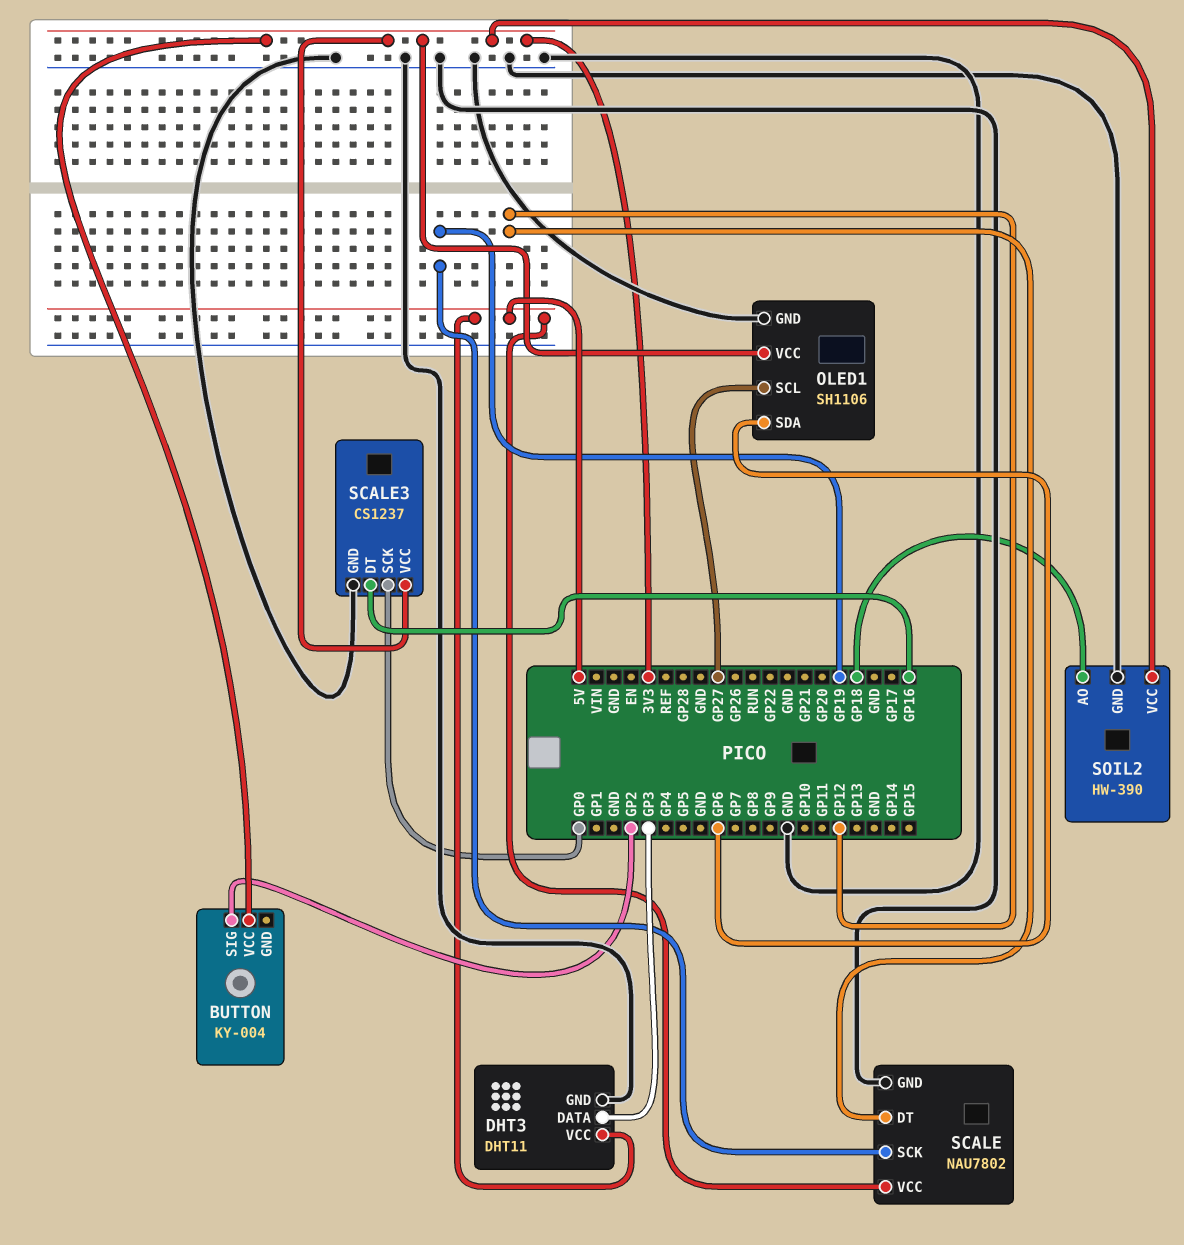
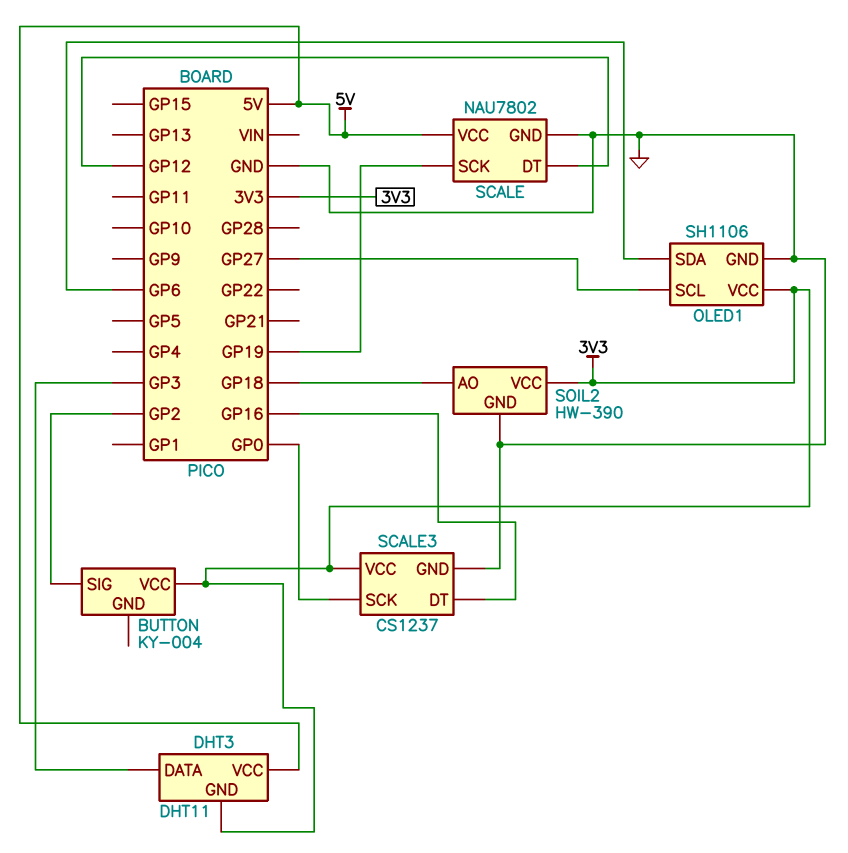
DHT3 pin GND: GND -> 3V3

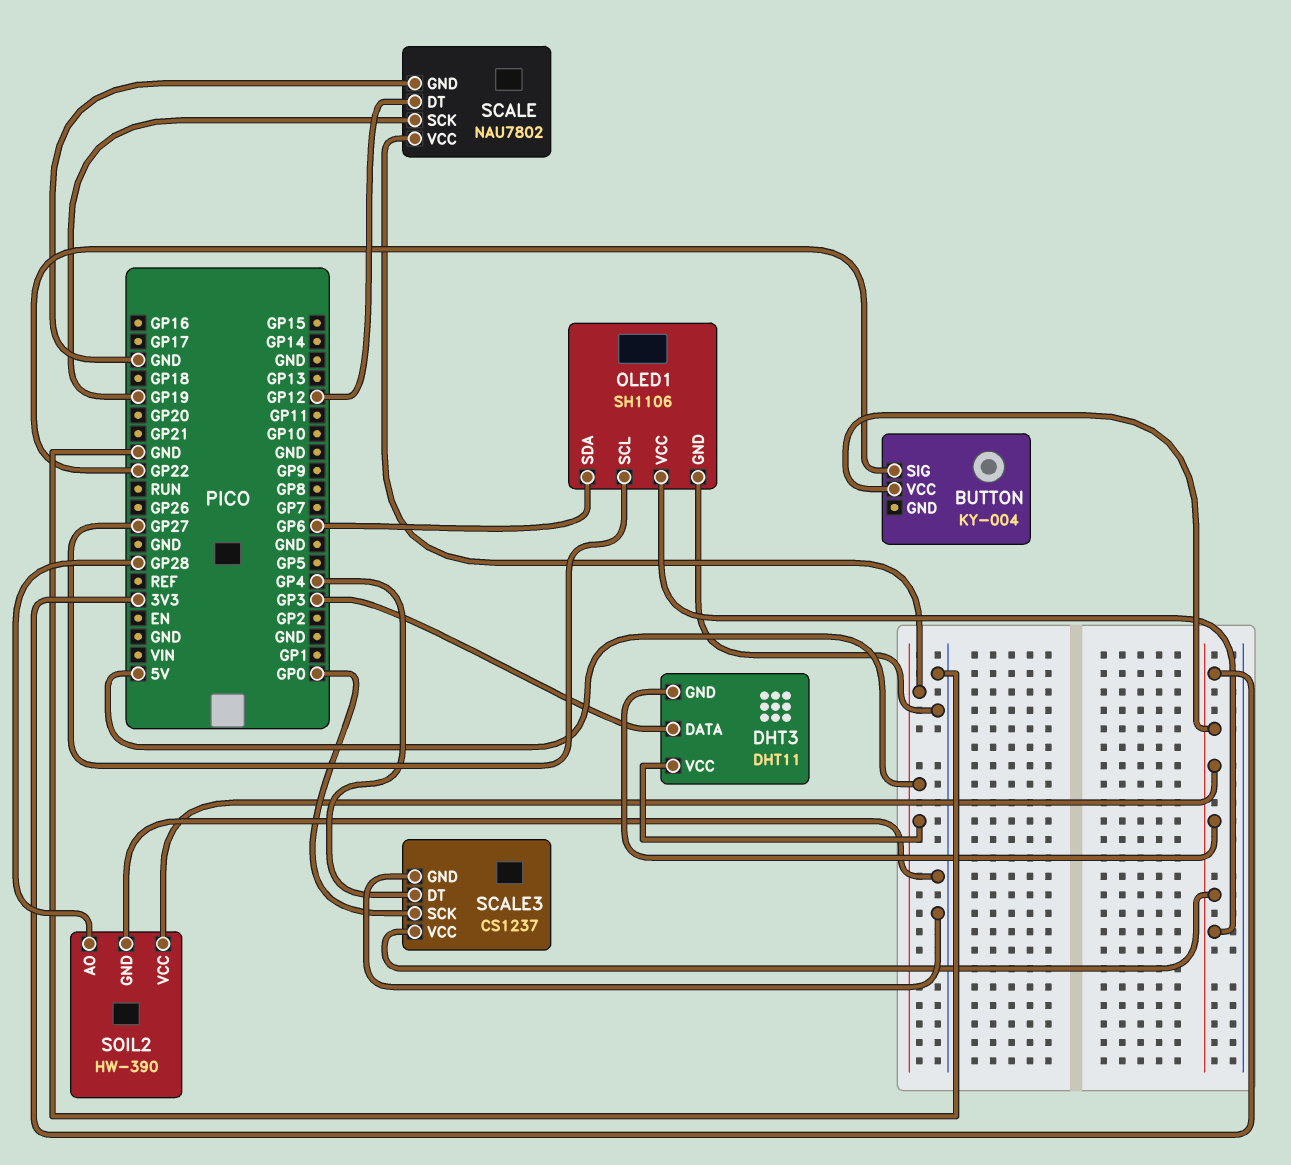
BUTTON pin SIG: GP2 -> GP22
SCALE3 pin DT: GP16 -> GP4
SOIL2 pin AO: GP18 -> GP28

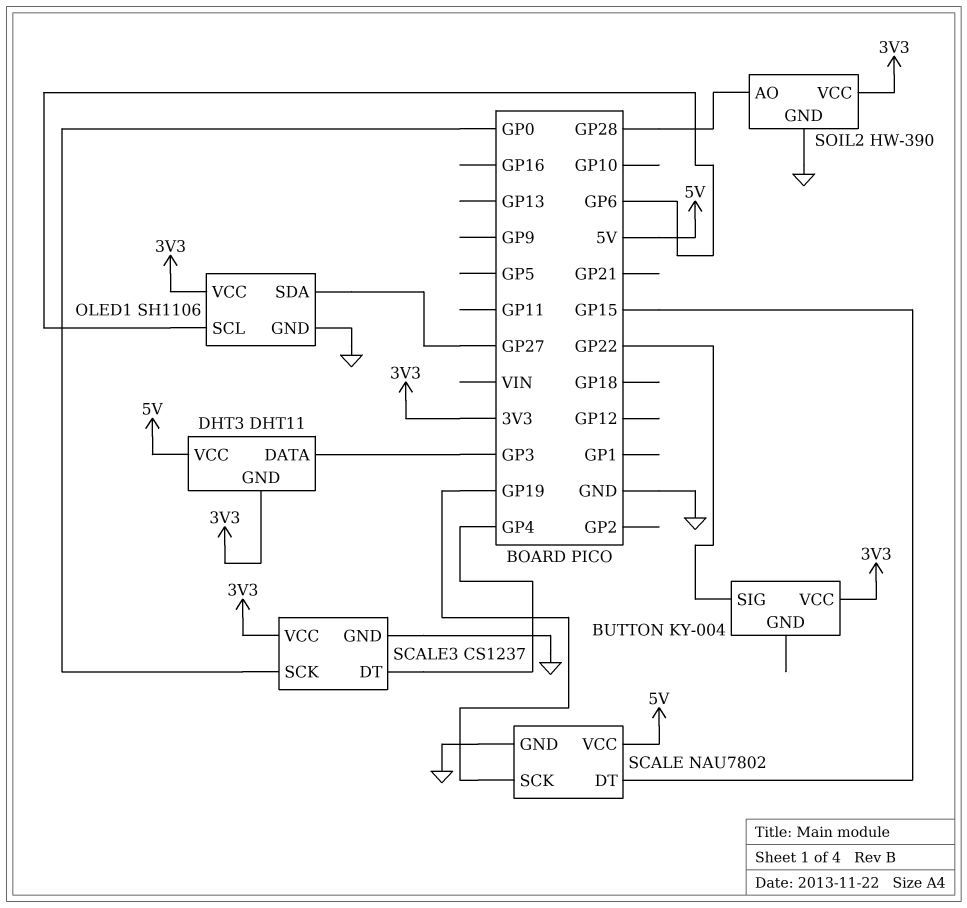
OLED1 pin SCL: GP27 -> GP6
OLED1 pin SDA: GP6 -> GP27
SCALE pin DT: GP12 -> GP15

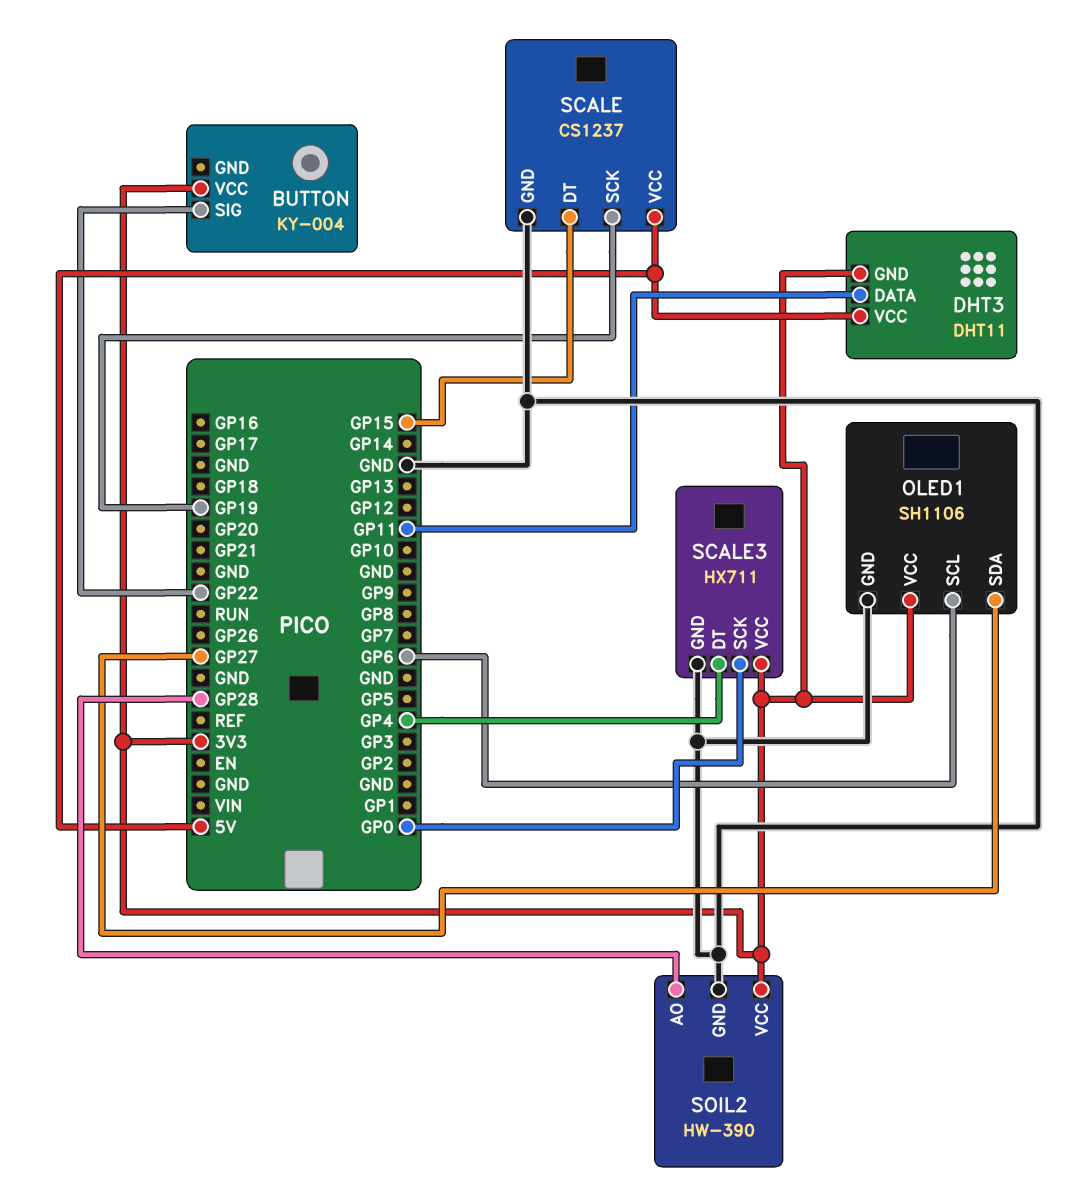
DHT3 pin DATA: GP3 -> GP11
SCALE: NAU7802 -> CS1237
SCALE3: CS1237 -> HX711

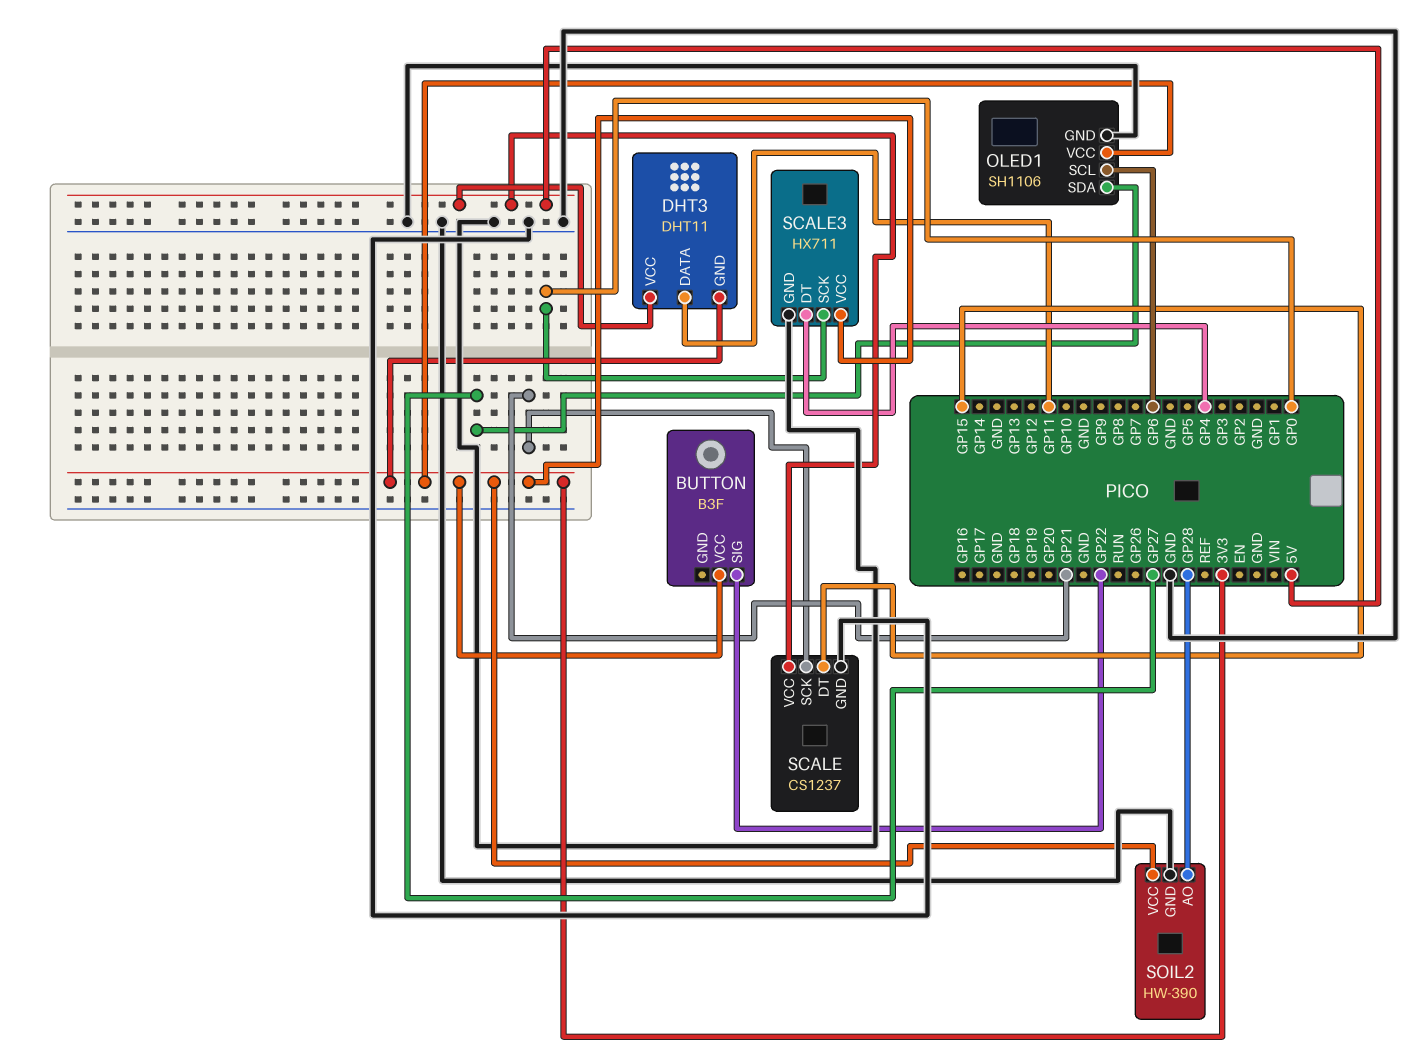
BUTTON: KY-004 -> B3F
SCALE pin SCK: GP19 -> GP21

